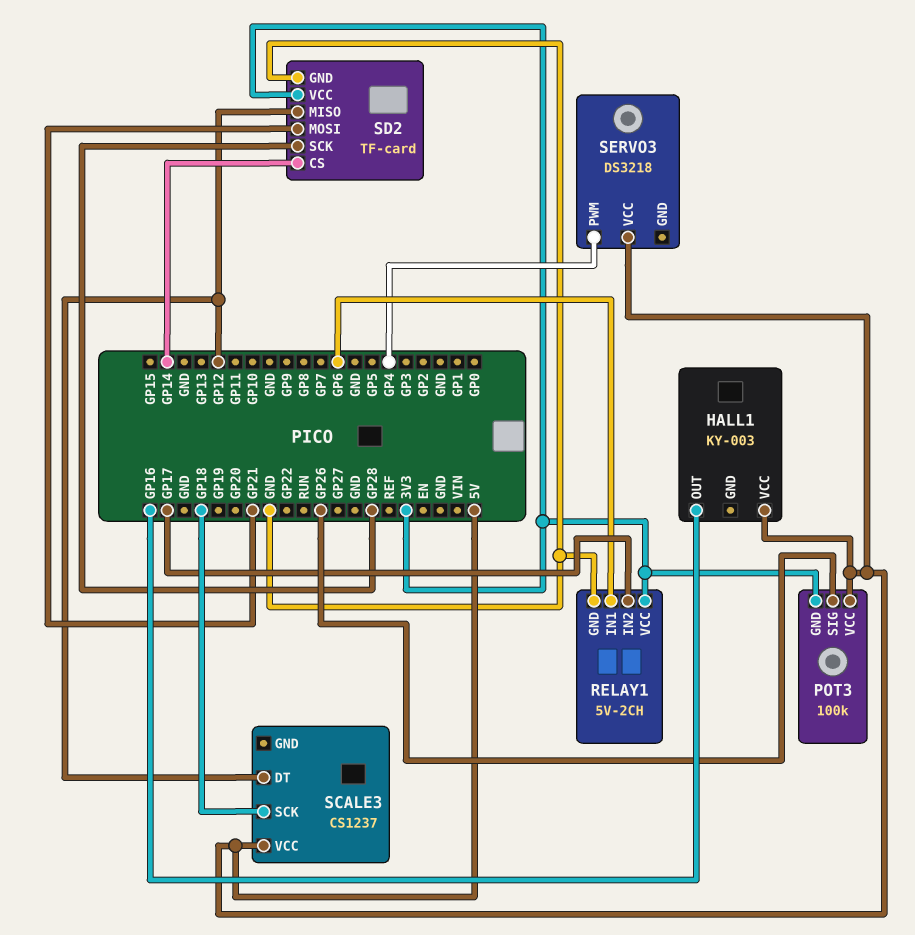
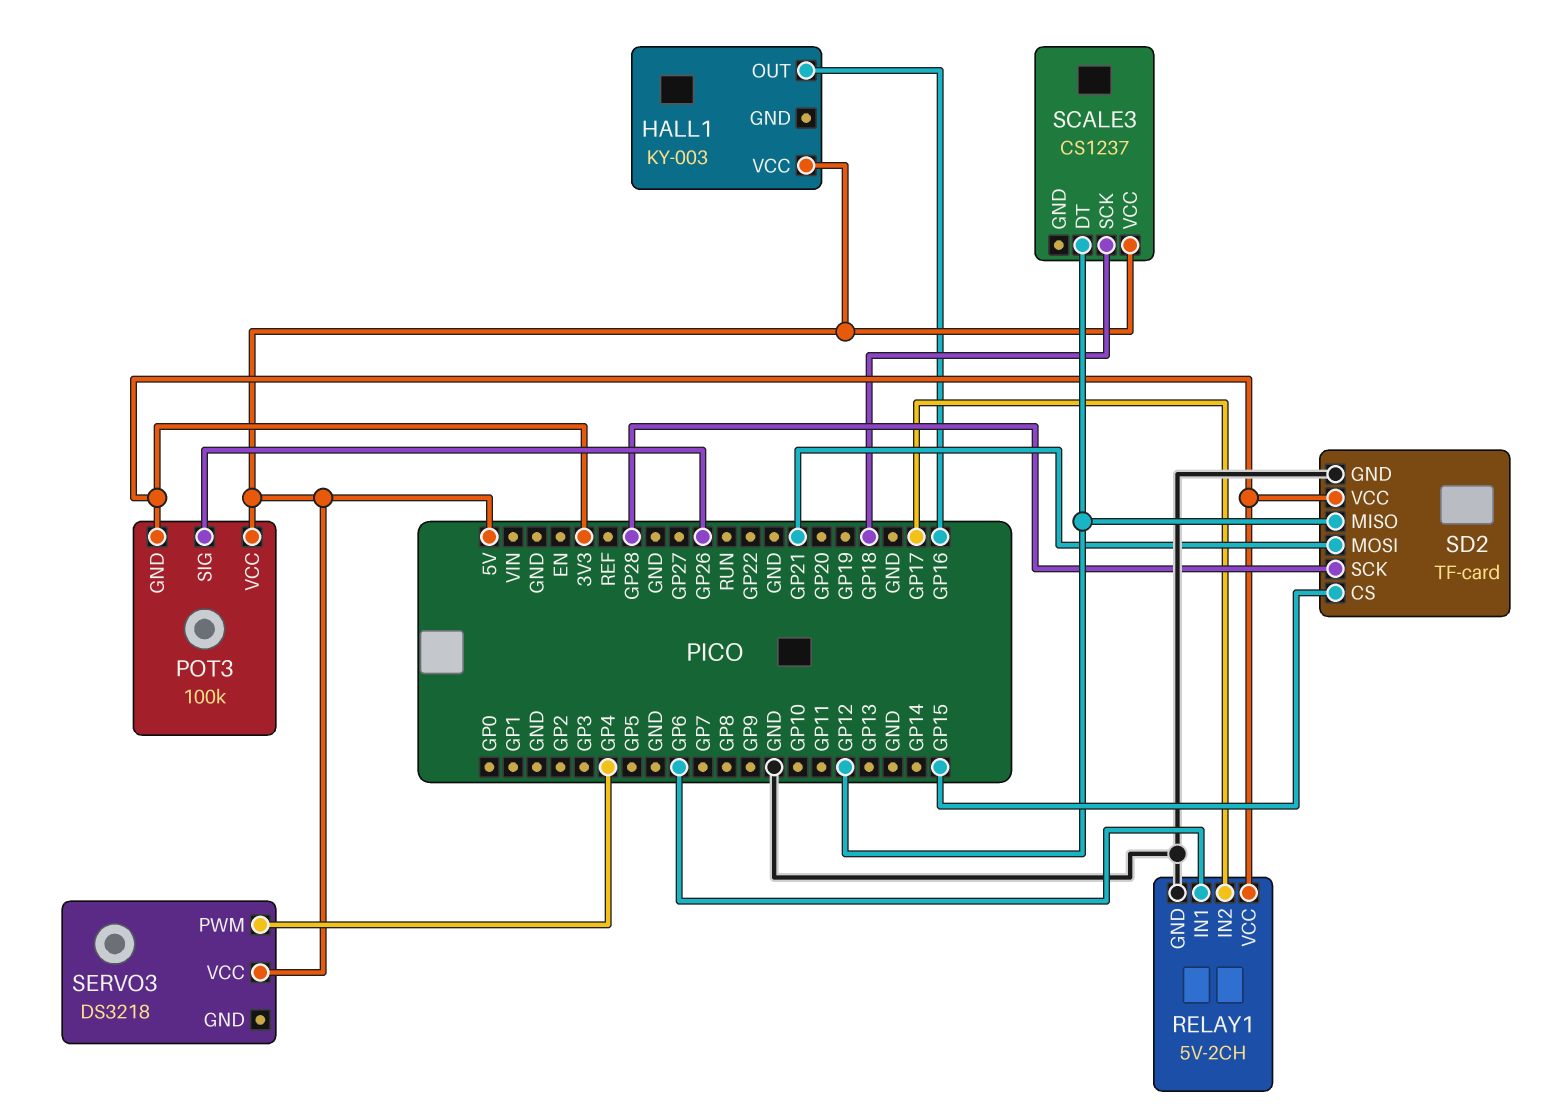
SD2 pin CS: GP14 -> GP15

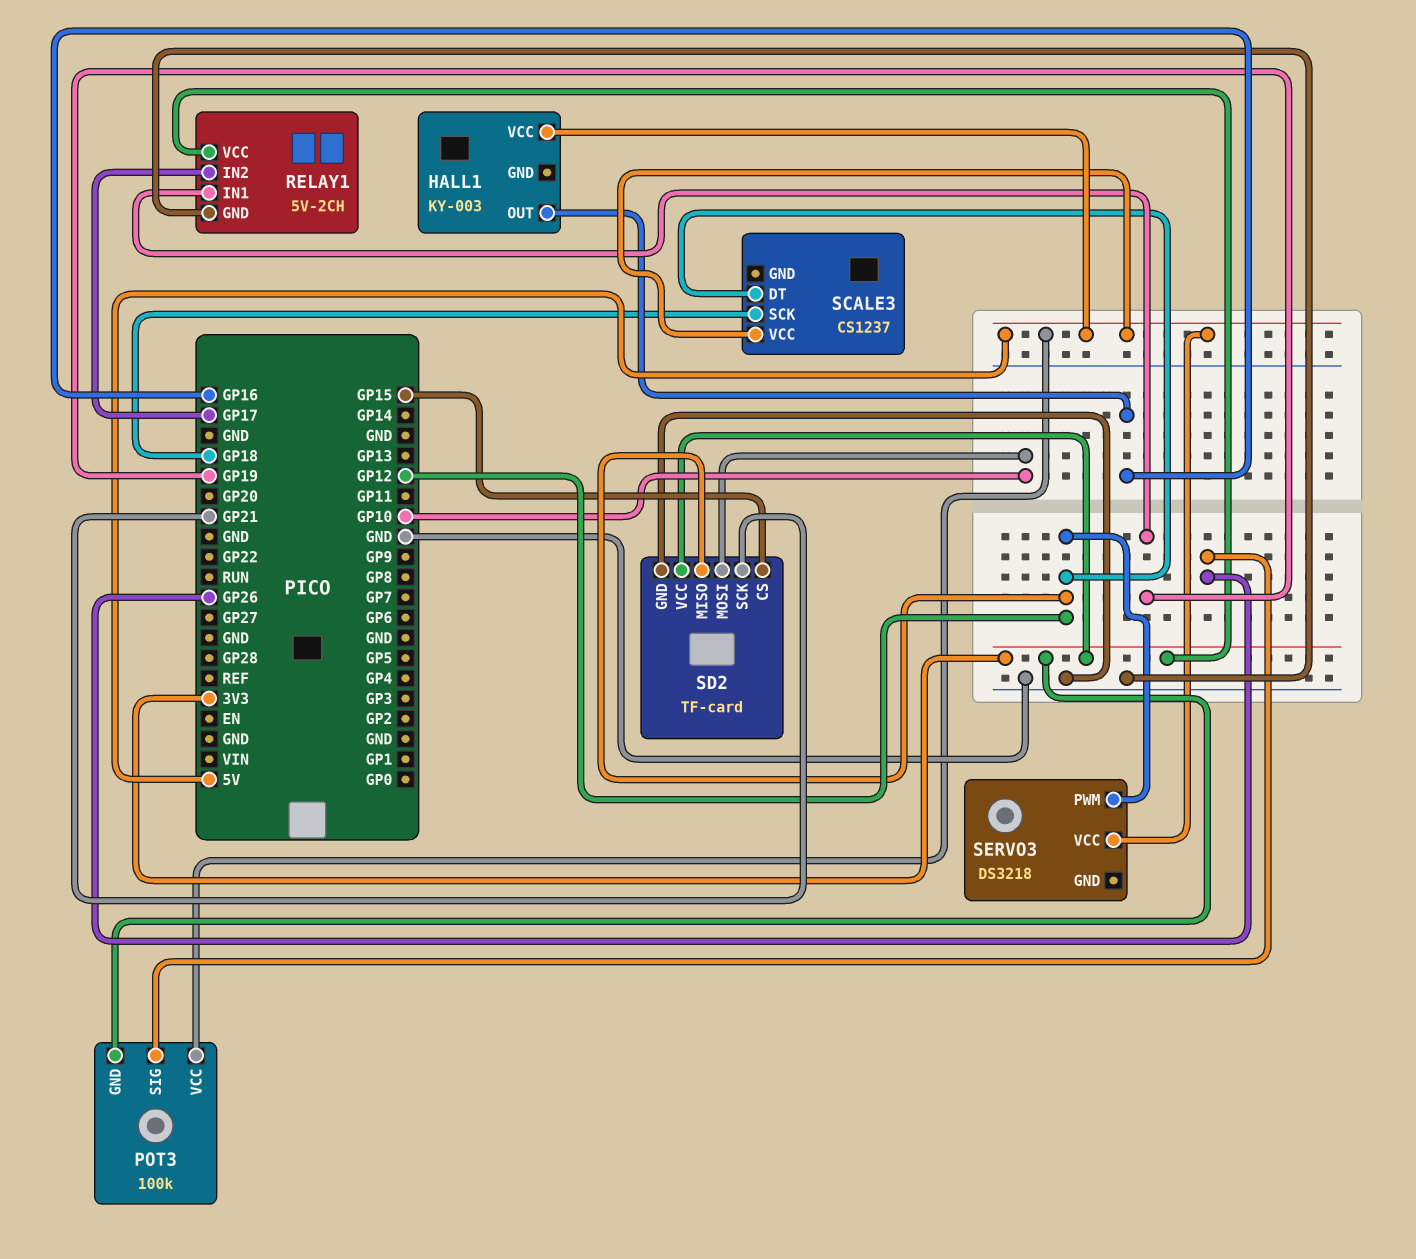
RELAY1 pin IN1: GP6 -> GP19
SD2 pin MOSI: GP21 -> GP10
SD2 pin SCK: GP28 -> GP21
SERVO3 pin PWM: GP4 -> GP12

